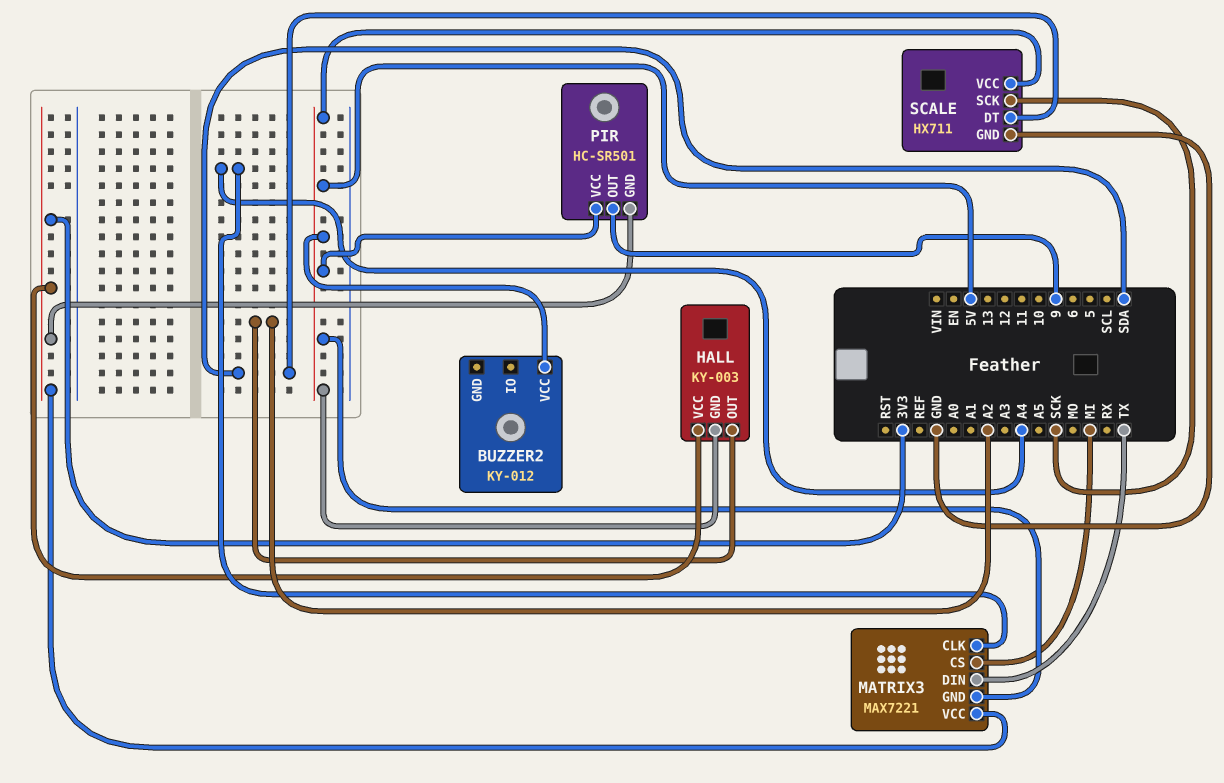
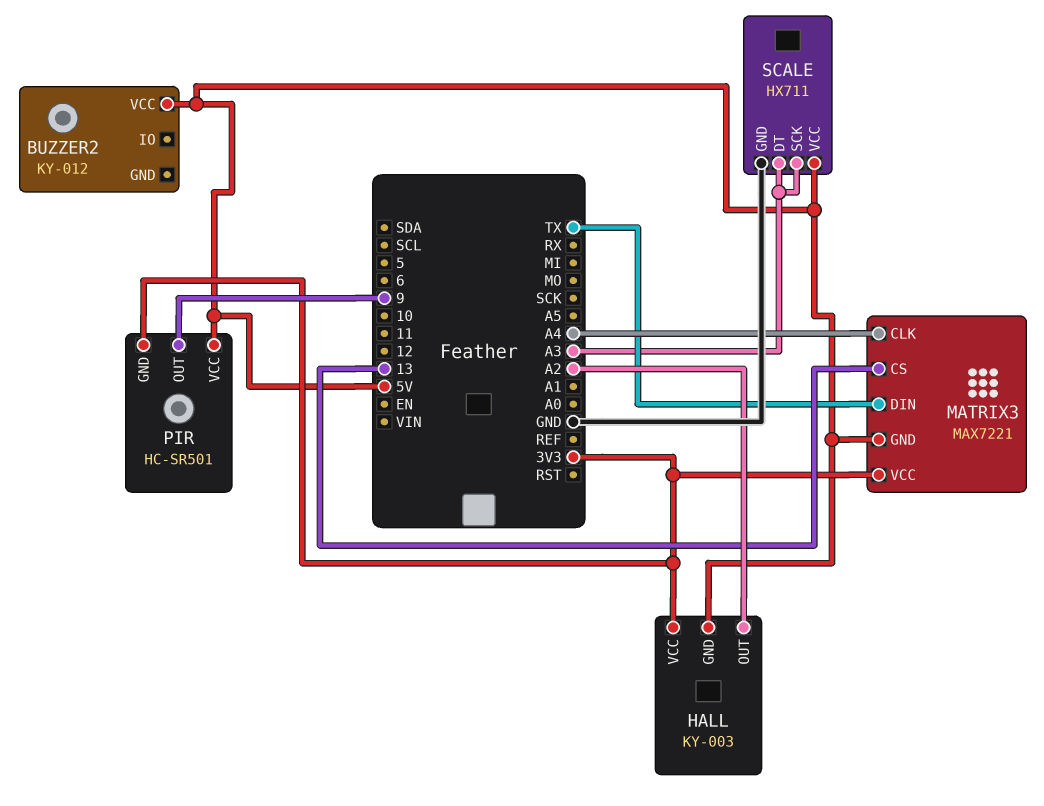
MATRIX3 pin CS: MI -> 13
SCALE pin DT: SDA -> A3
SCALE pin SCK: SCK -> A3

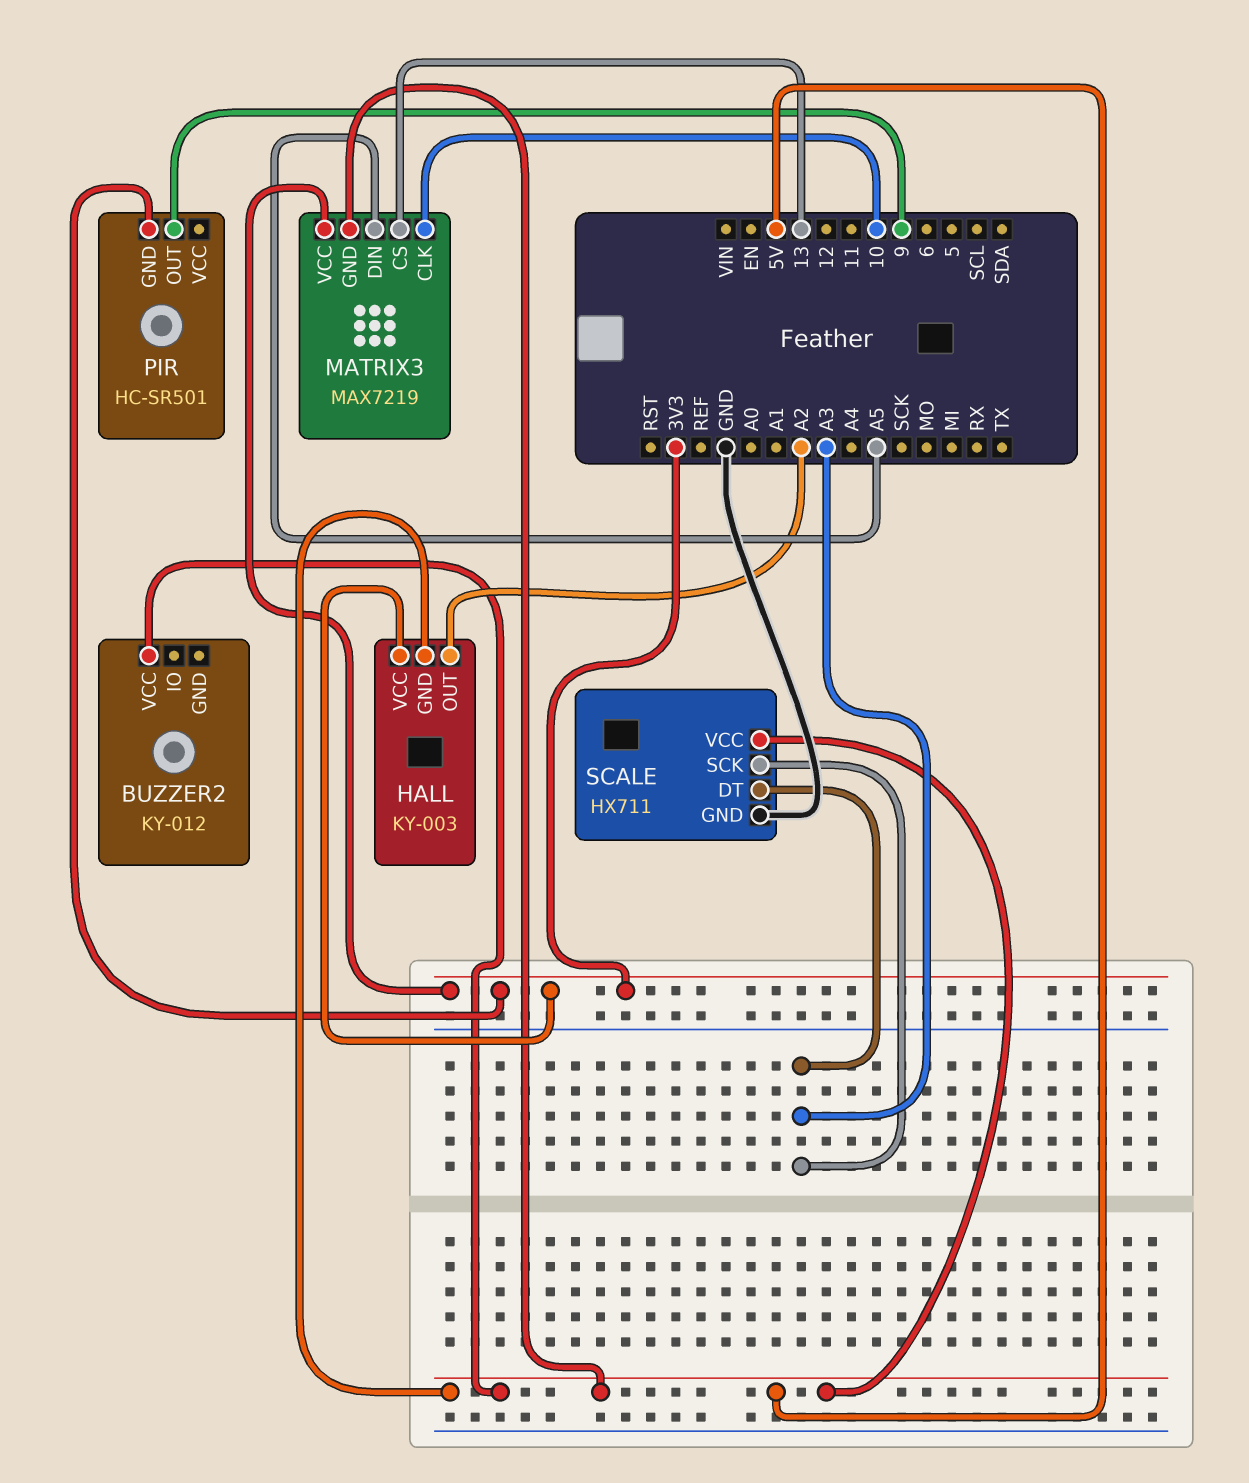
MATRIX3: MAX7221 -> MAX7219
MATRIX3 pin CLK: A4 -> 10
MATRIX3 pin DIN: TX -> A5
PIR pin VCC: 5V -> none

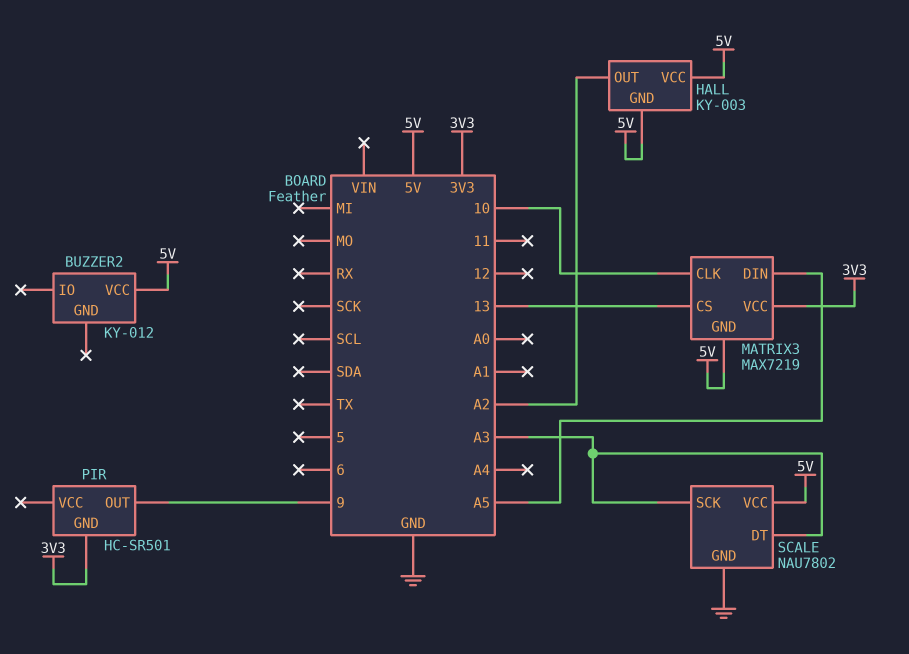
HALL pin VCC: 3V3 -> 5V
SCALE: HX711 -> NAU7802

